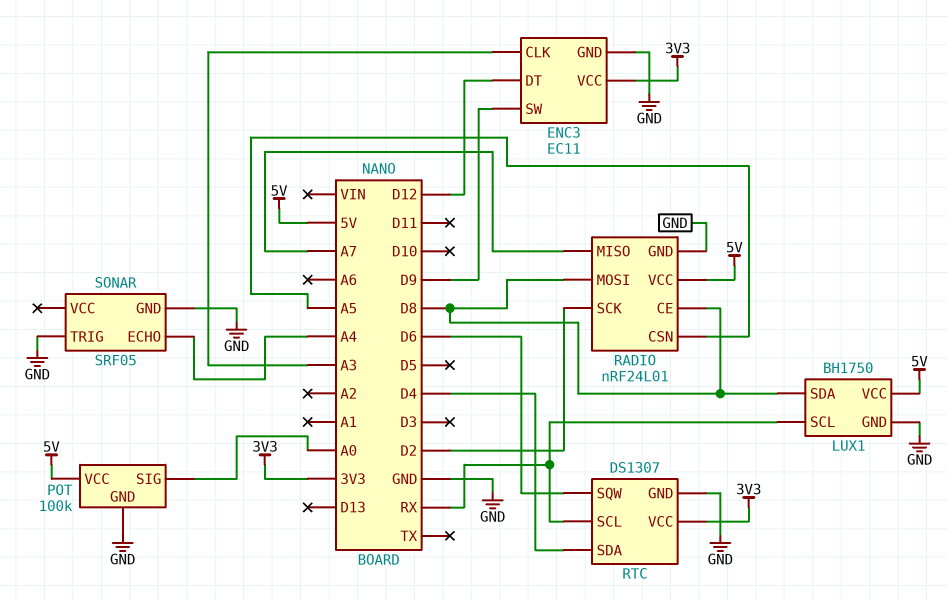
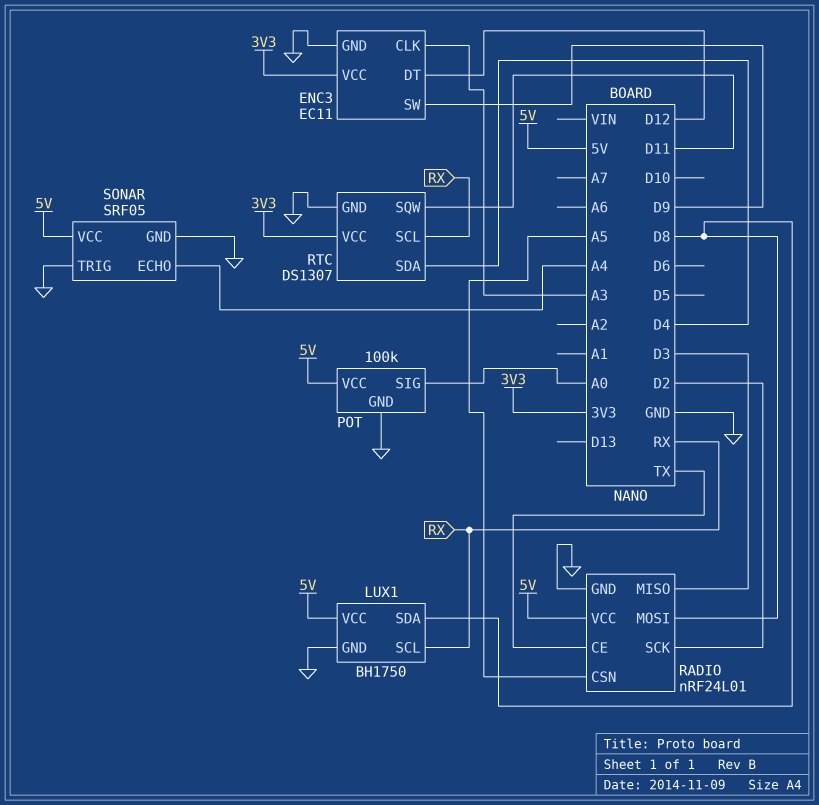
RADIO pin CE: D8 -> TX
RADIO pin MISO: A7 -> D3
RTC pin SQW: D6 -> D11
SONAR pin VCC: none -> 5V

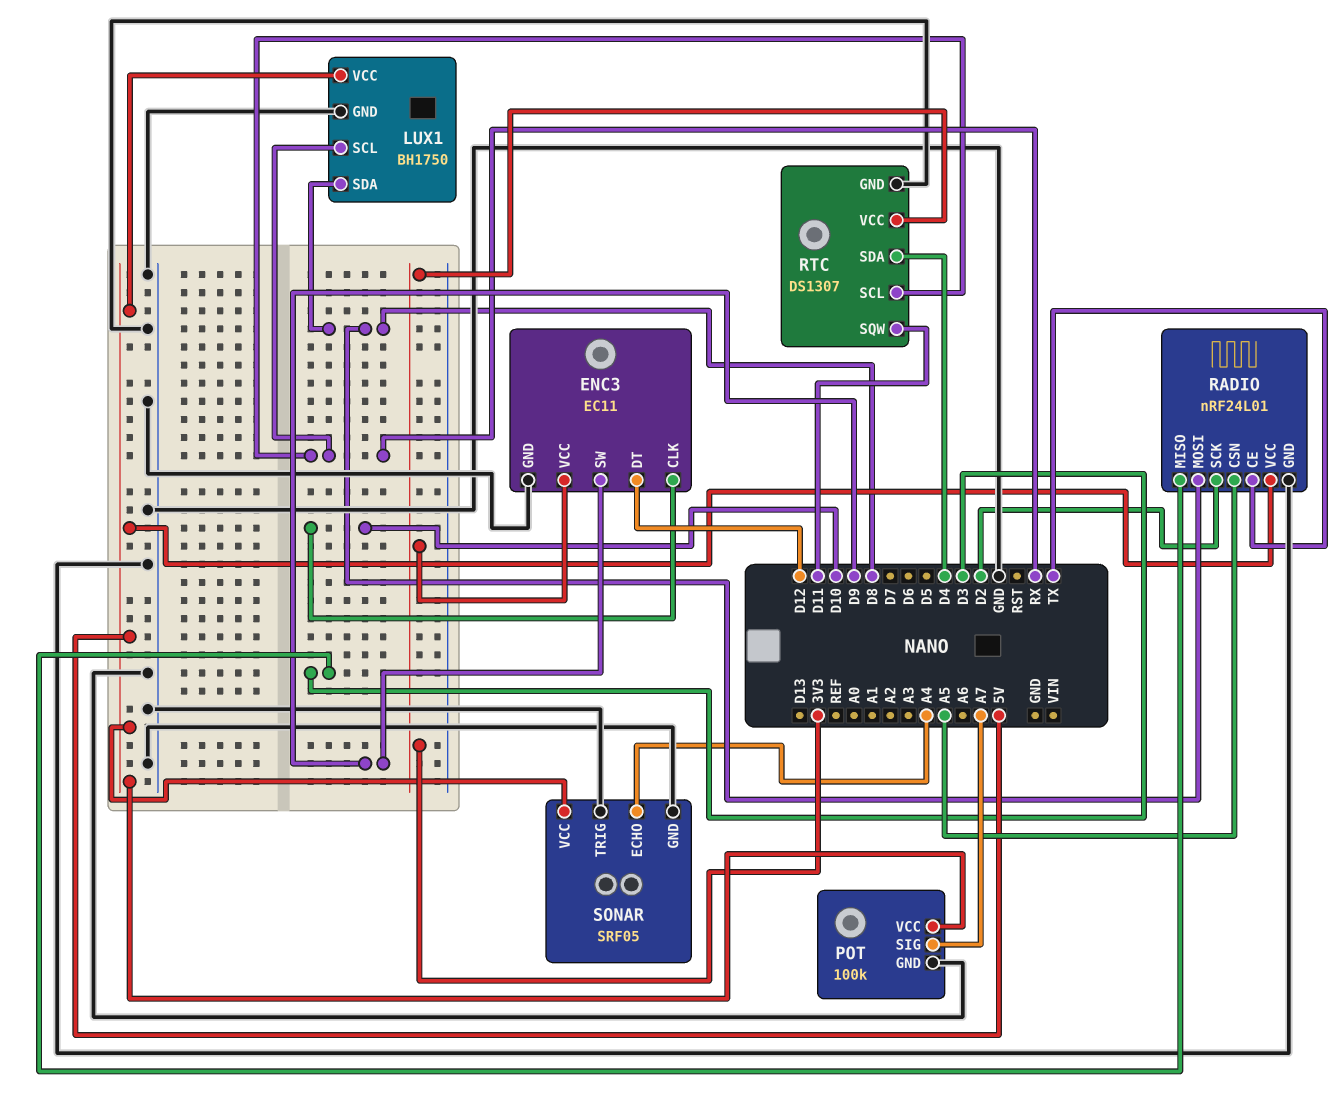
ENC3 pin CLK: A3 -> D10
POT pin SIG: A0 -> A7

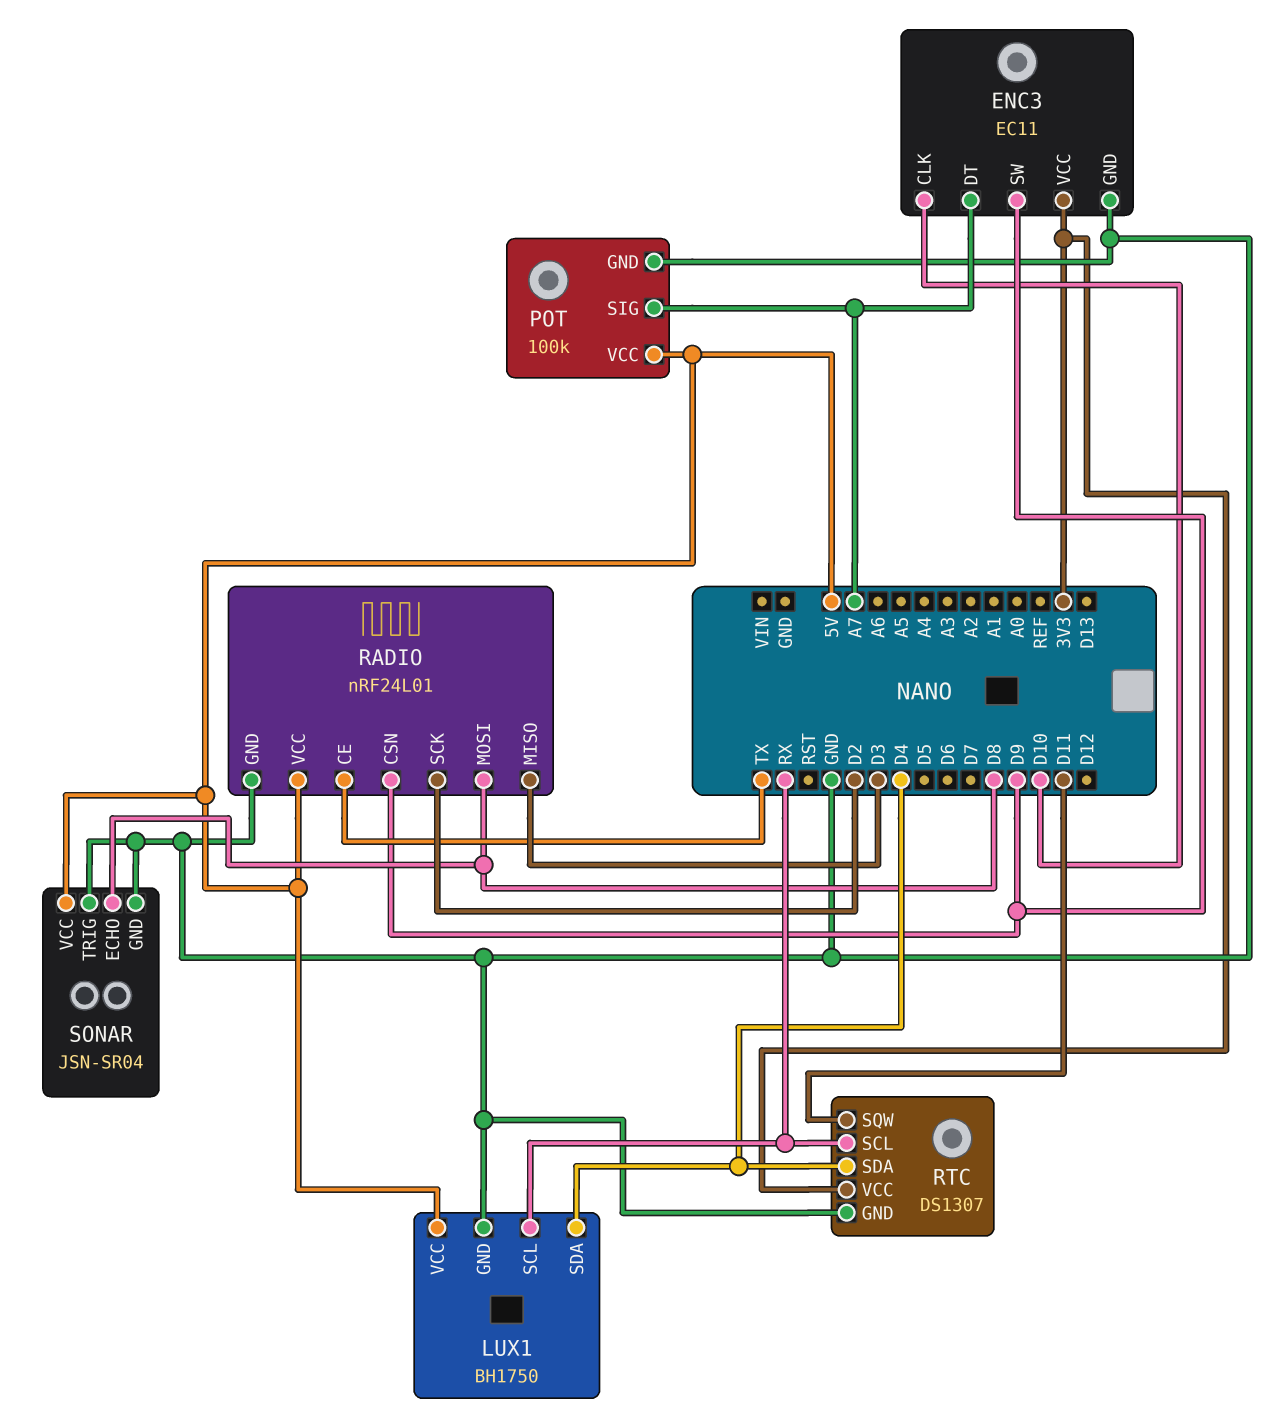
ENC3 pin DT: D12 -> A7
LUX1 pin SDA: D8 -> D4
RADIO pin CSN: A5 -> D9
SONAR: SRF05 -> JSN-SR04
SONAR pin ECHO: A4 -> D8

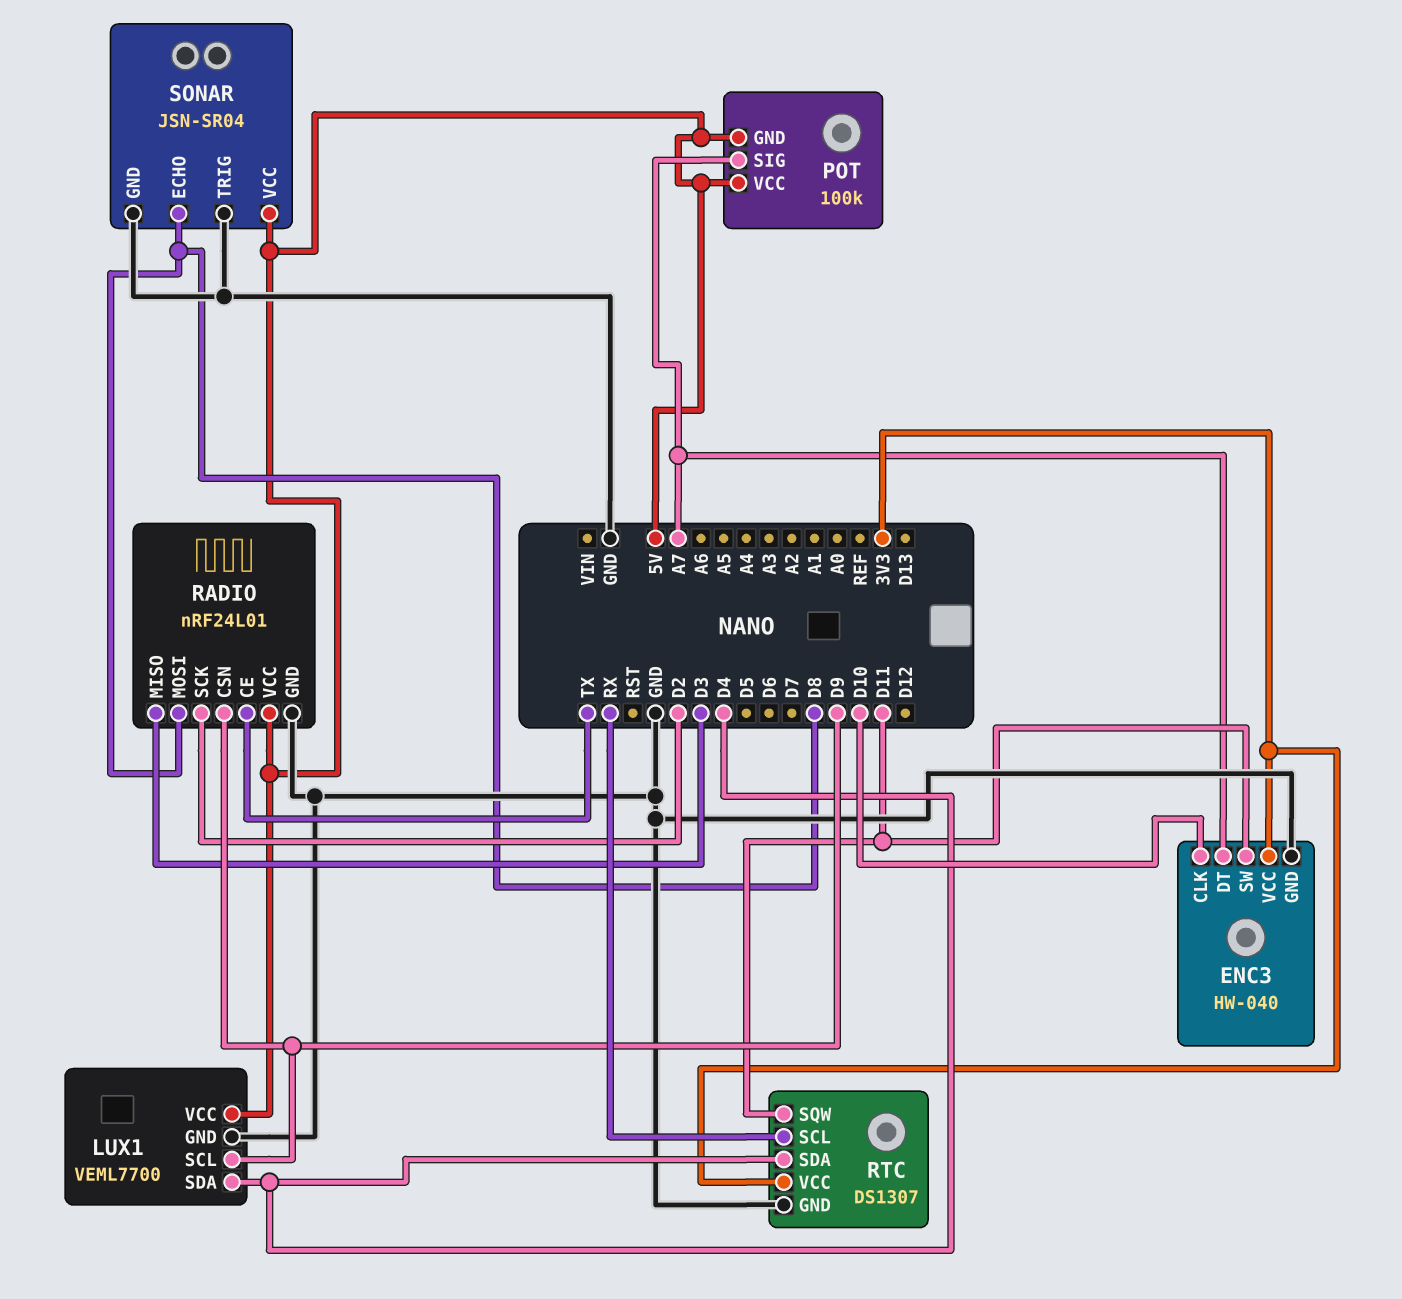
ENC3: EC11 -> HW-040
ENC3 pin SW: D9 -> D11
LUX1: BH1750 -> VEML7700
LUX1 pin SCL: RX -> D9
POT pin GND: GND -> 5V

